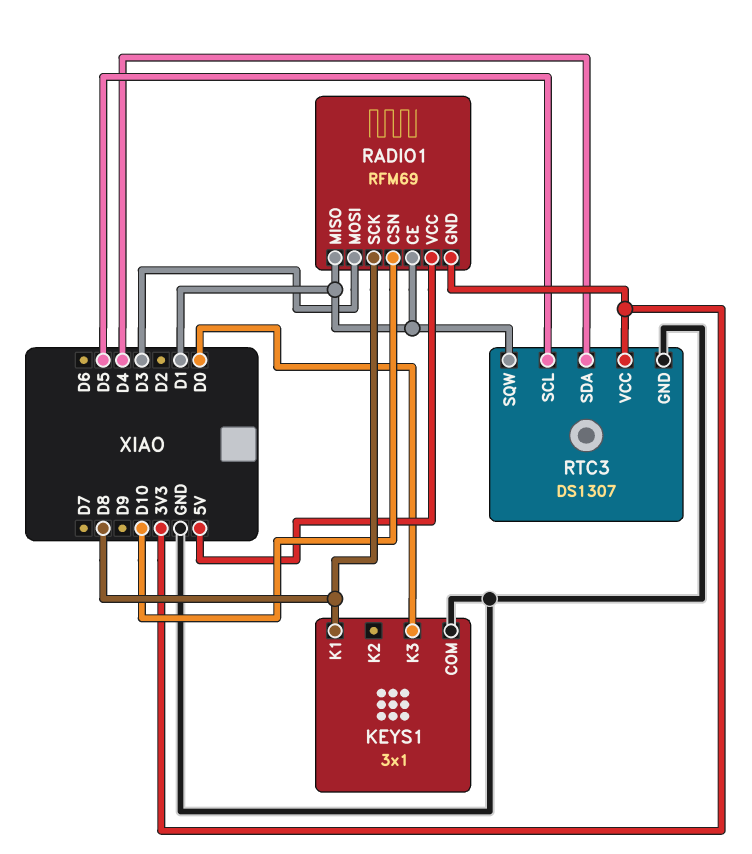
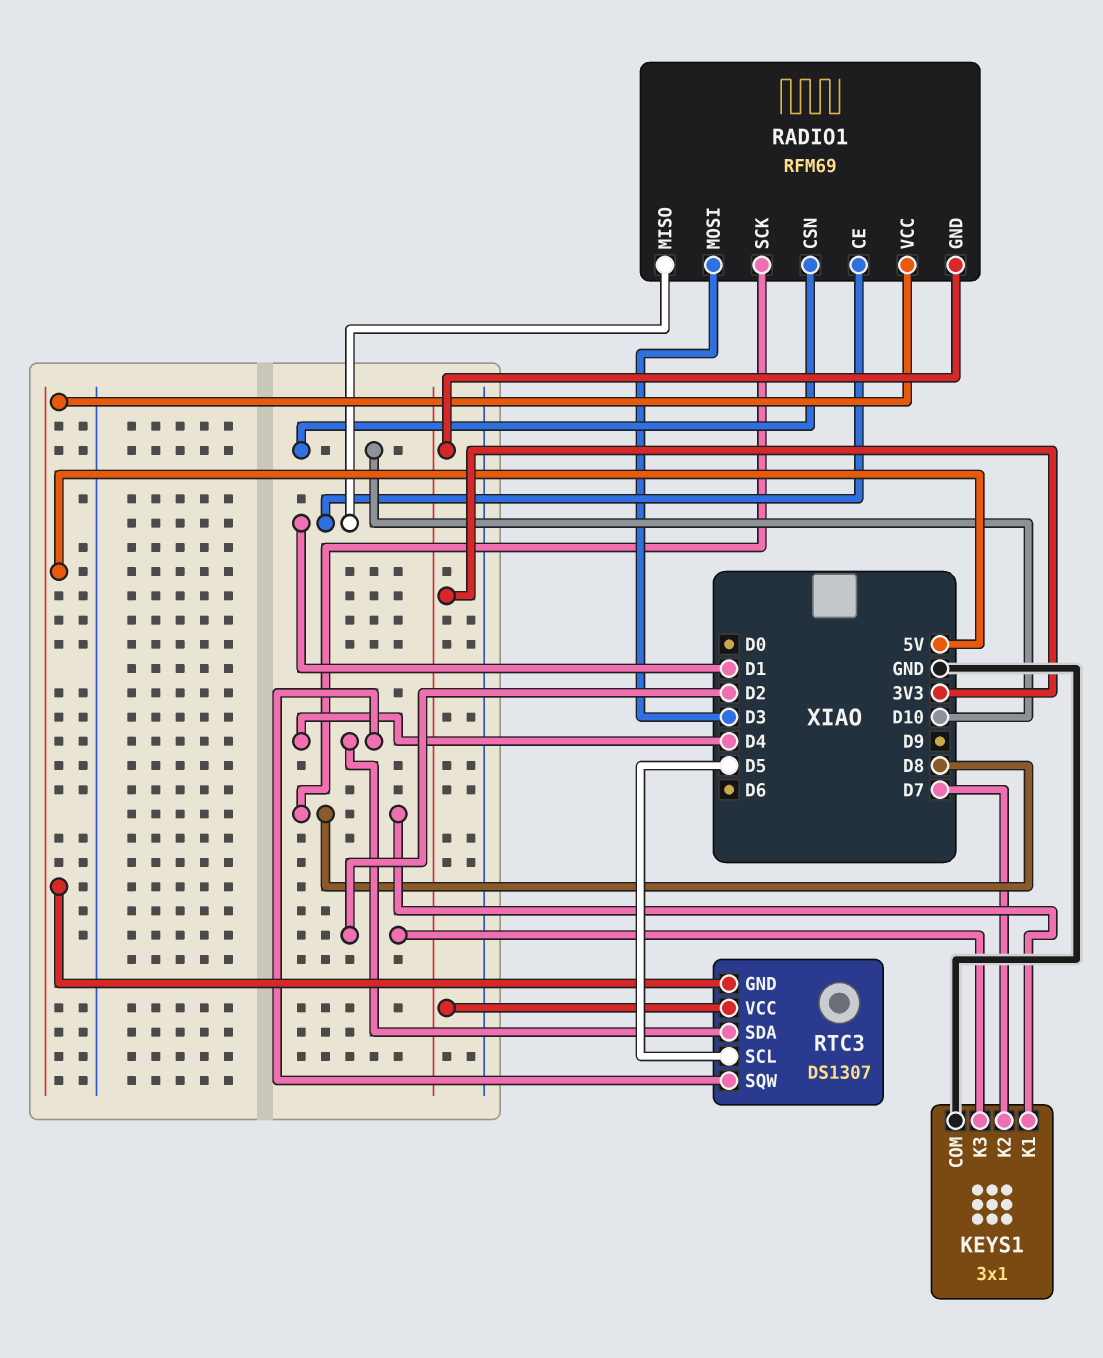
KEYS1 pin K2: none -> D7
KEYS1 pin K3: D0 -> D2
RTC3 pin GND: GND -> 5V
RTC3 pin SQW: D1 -> D4

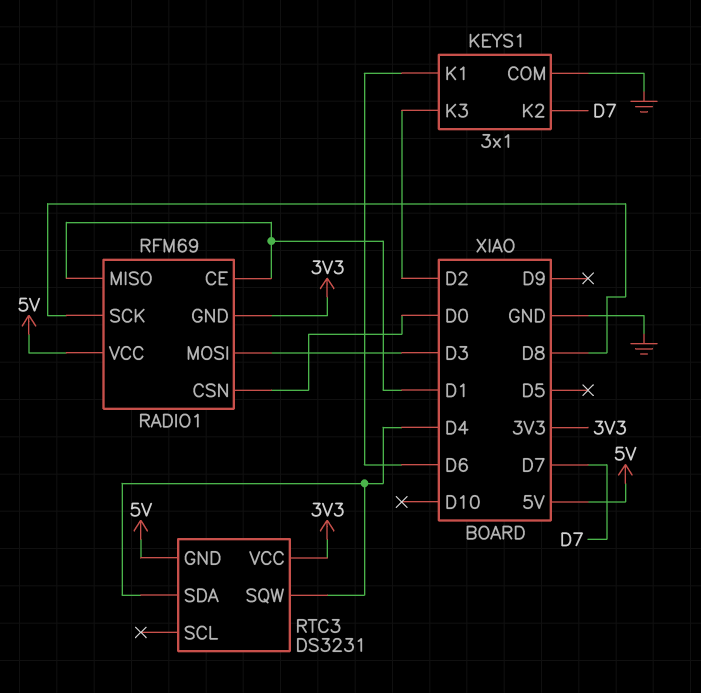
KEYS1 pin K1: D8 -> D6
RADIO1 pin CSN: D10 -> D0
RTC3: DS1307 -> DS3231
RTC3 pin SCL: D5 -> none

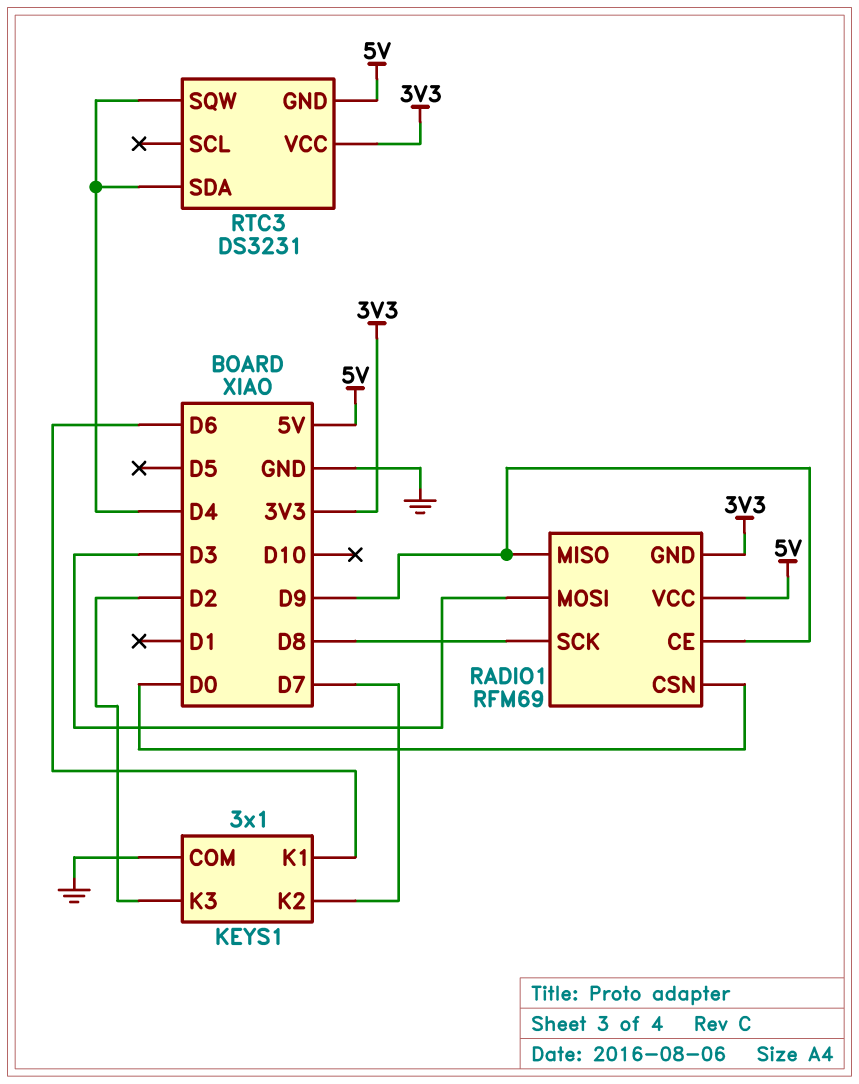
RADIO1 pin CE: D1 -> D9
RADIO1 pin MISO: D1 -> D9

